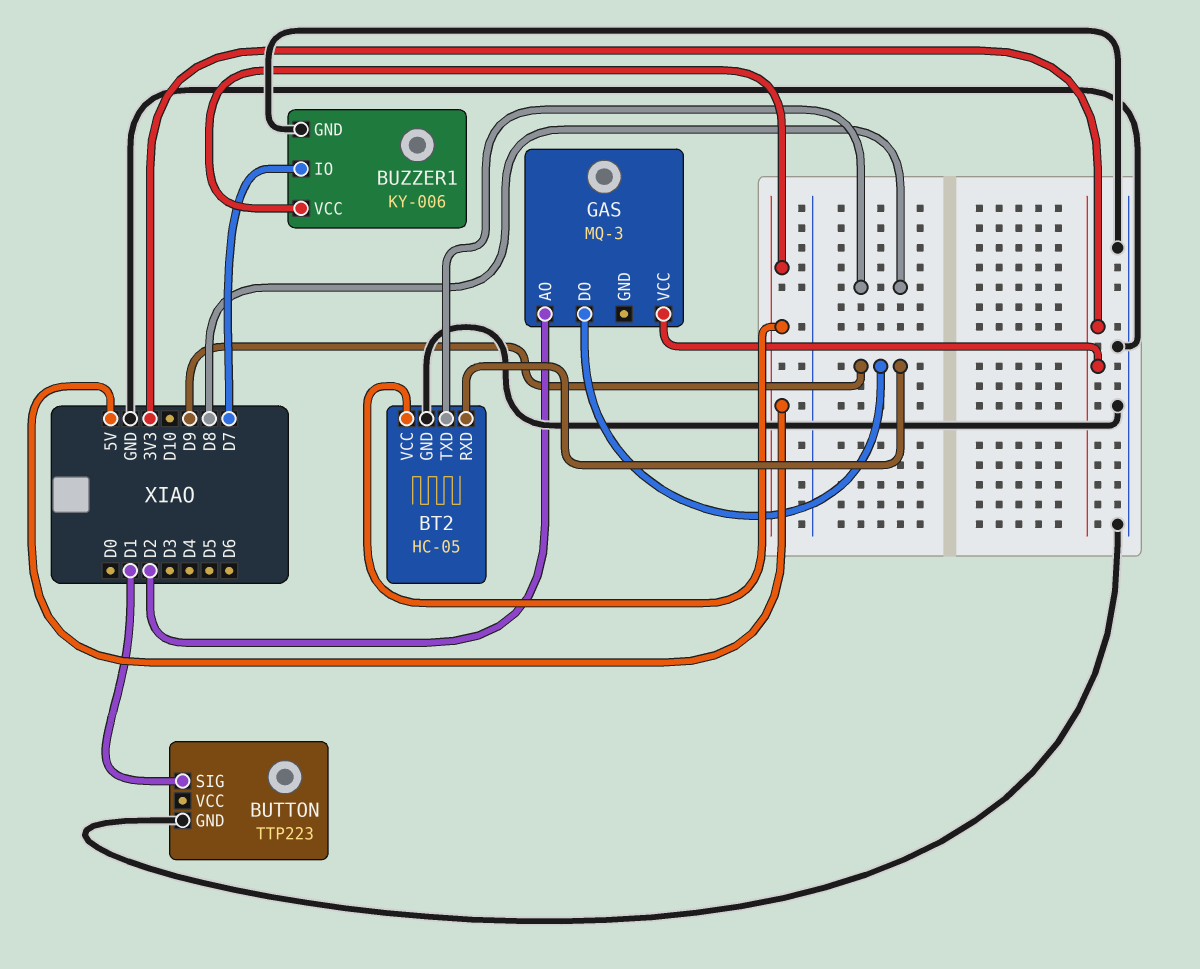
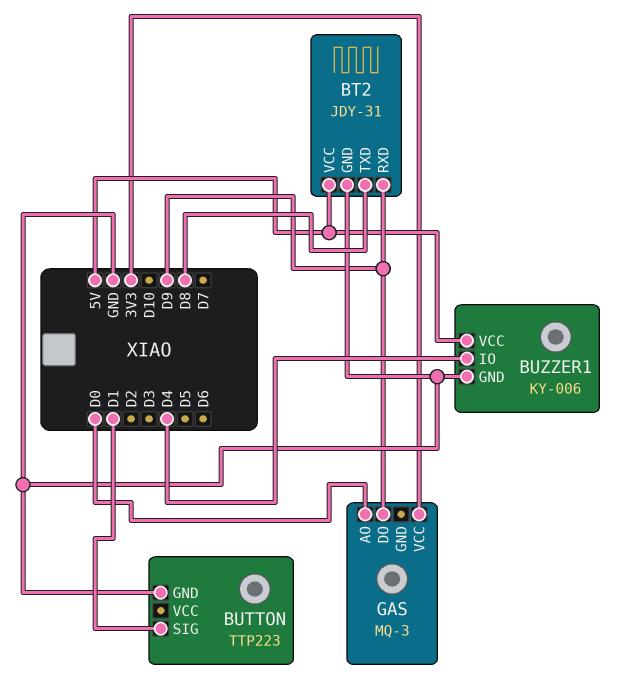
BT2: HC-05 -> JDY-31
BUZZER1 pin IO: D7 -> D4
GAS pin AO: D2 -> D0

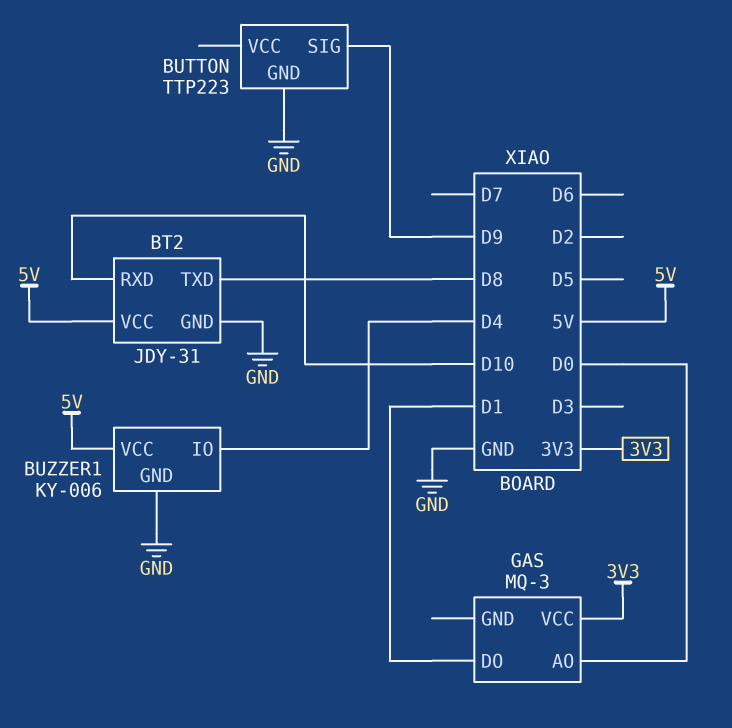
BT2 pin RXD: D9 -> D10
BUTTON pin SIG: D1 -> D9
GAS pin DO: D9 -> D1

